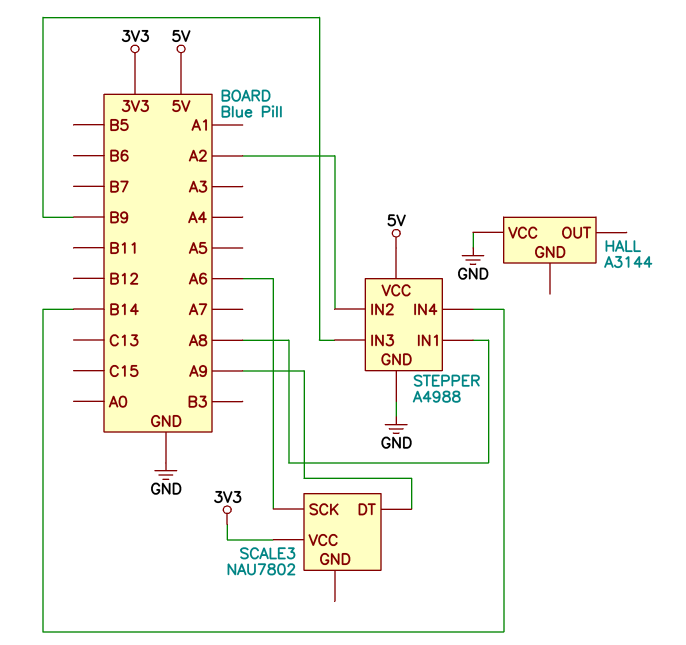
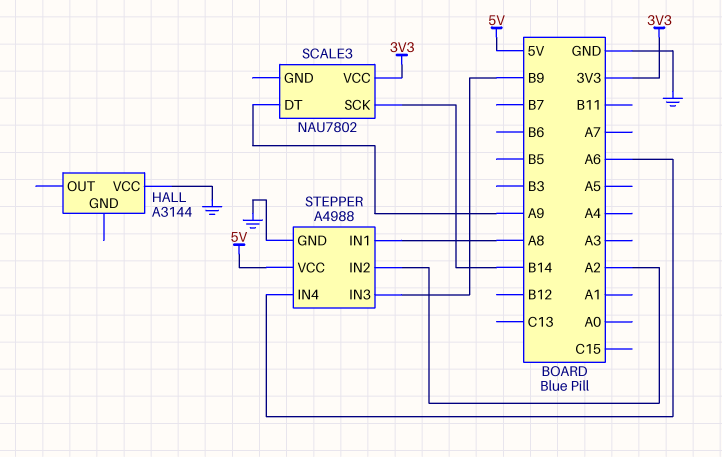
SCALE3 pin SCK: A6 -> B14
STEPPER pin IN4: B14 -> A6

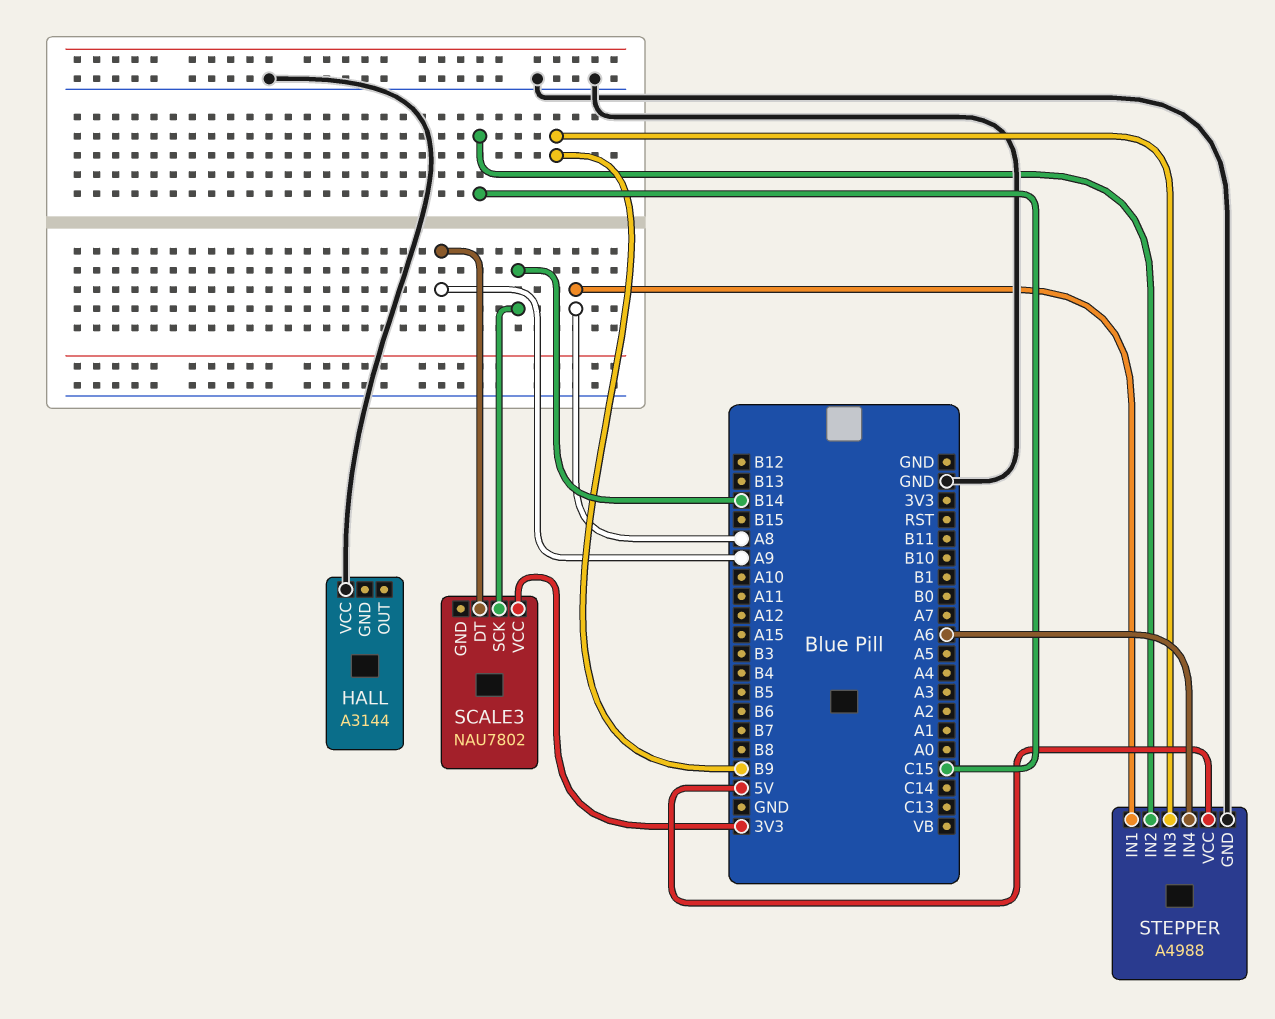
STEPPER pin IN2: A2 -> C15

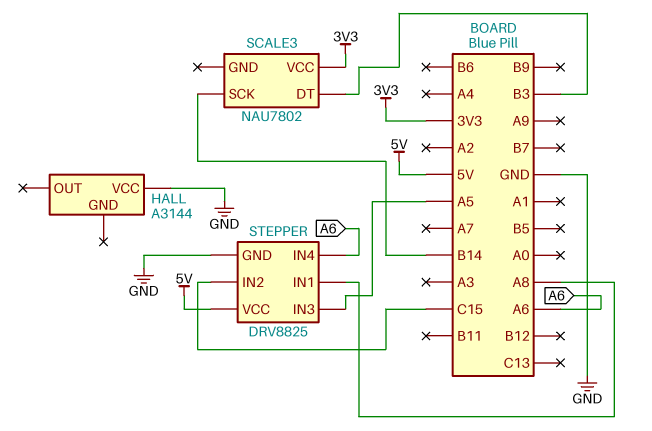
SCALE3 pin DT: A9 -> B3
STEPPER: A4988 -> DRV8825
STEPPER pin IN3: B9 -> A5

